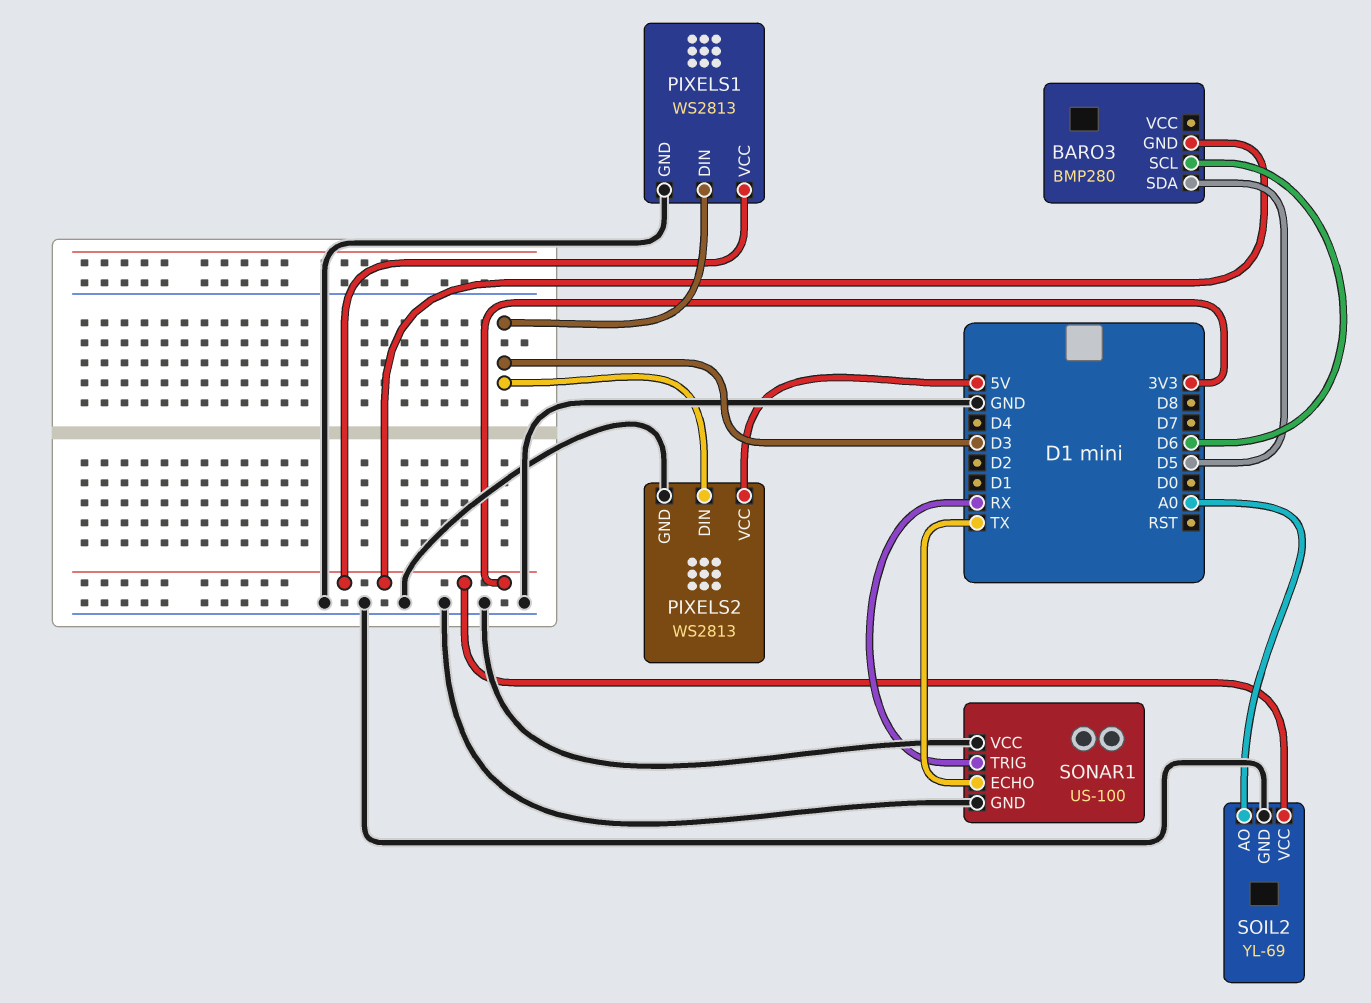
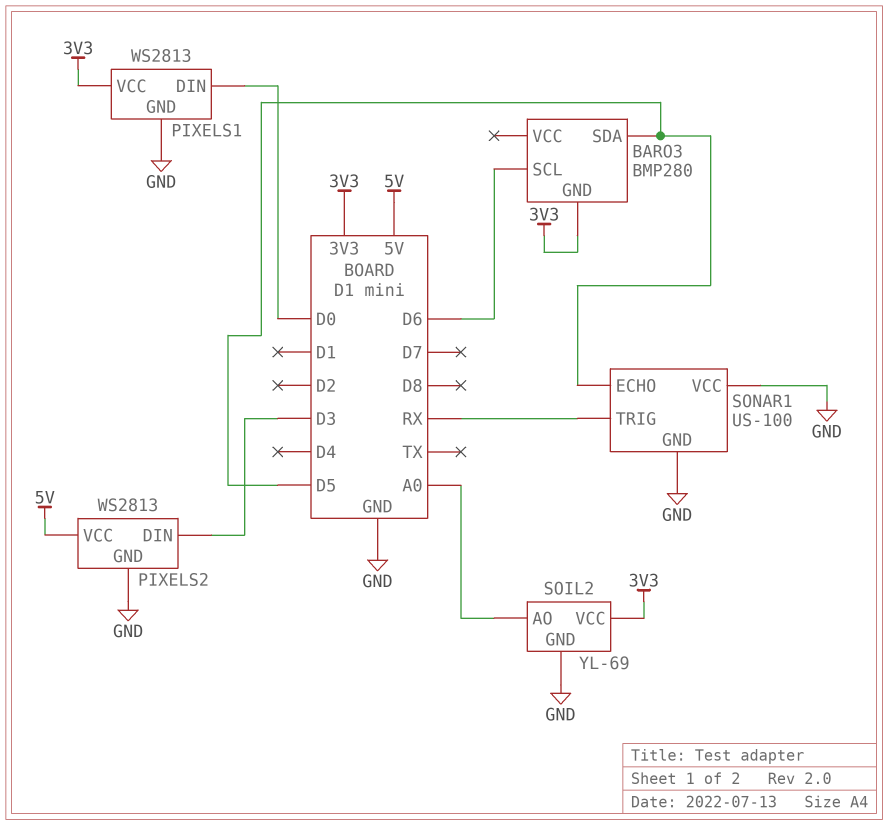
PIXELS1 pin DIN: D3 -> D0
SONAR1 pin ECHO: TX -> D5

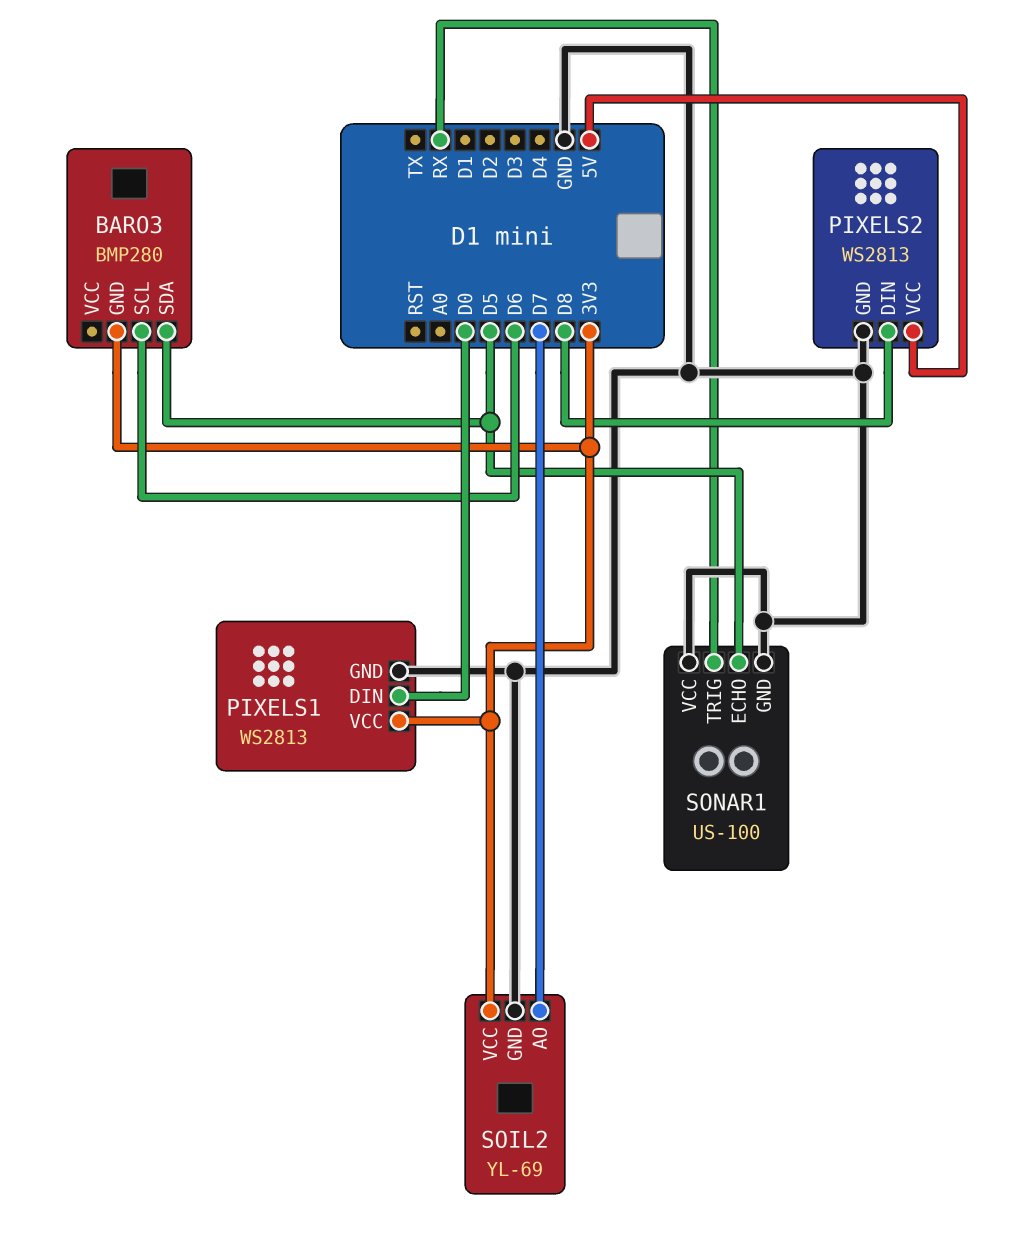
PIXELS2 pin DIN: D3 -> D8
SOIL2 pin AO: A0 -> D7

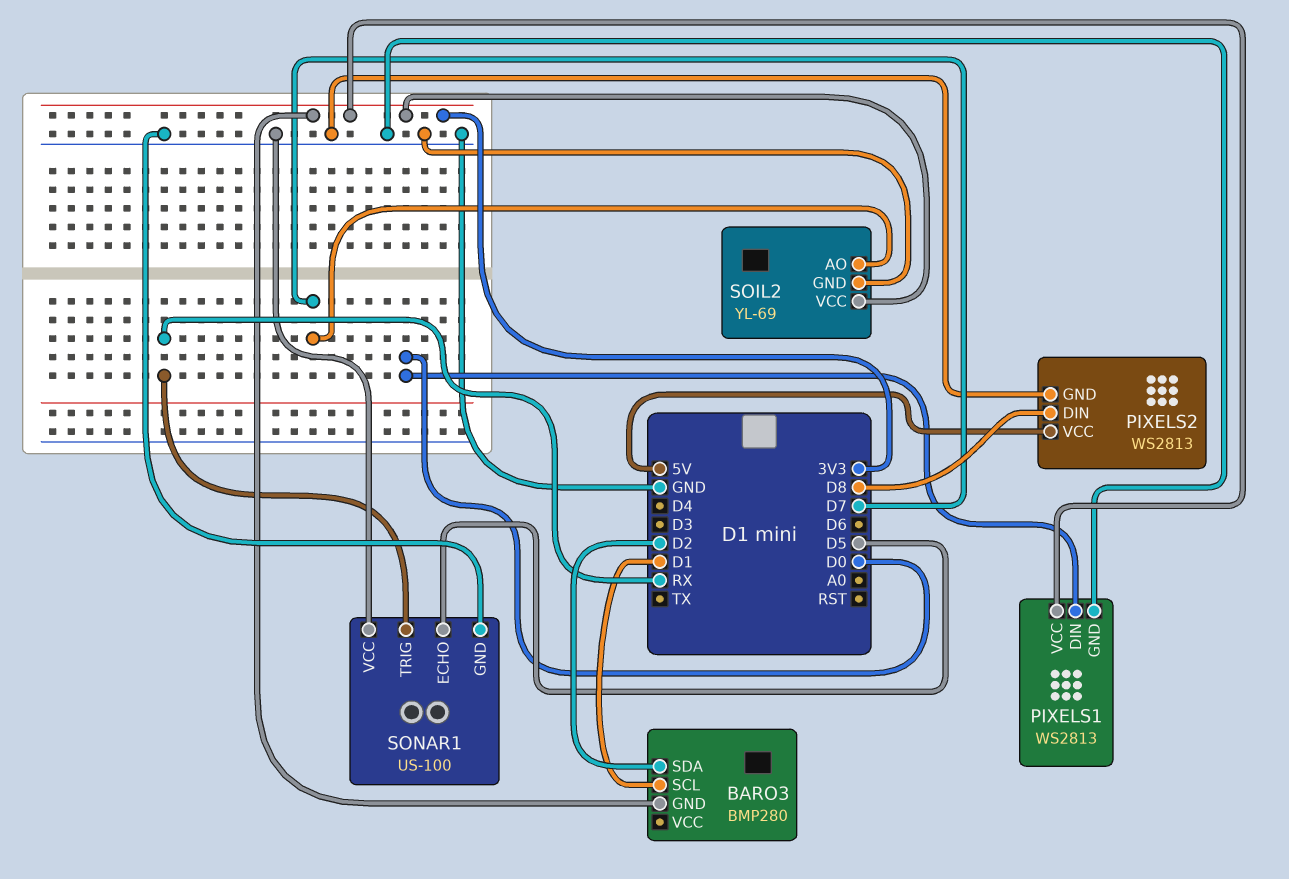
BARO3 pin SCL: D6 -> D1
BARO3 pin SDA: D5 -> D2

